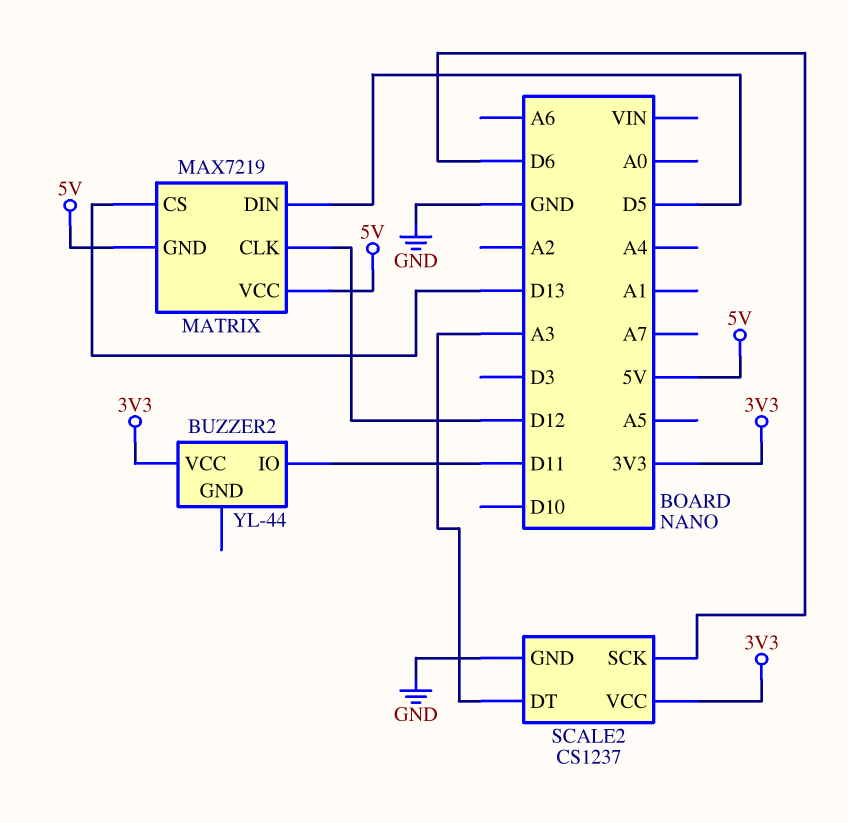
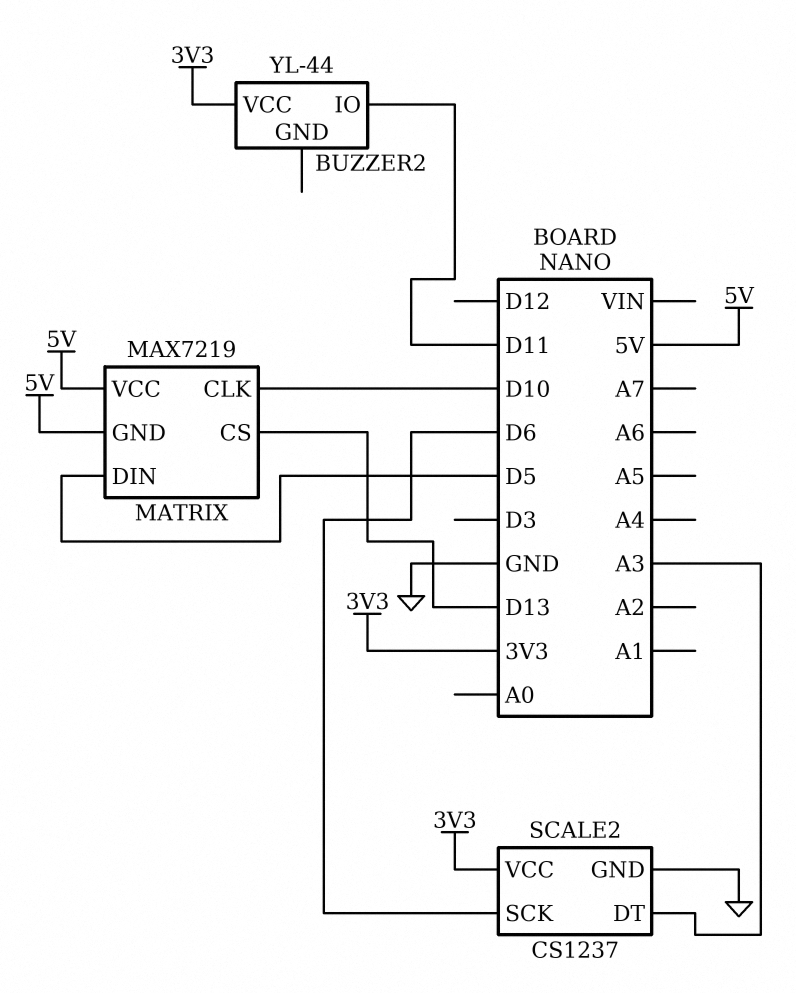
MATRIX pin CLK: D12 -> D10

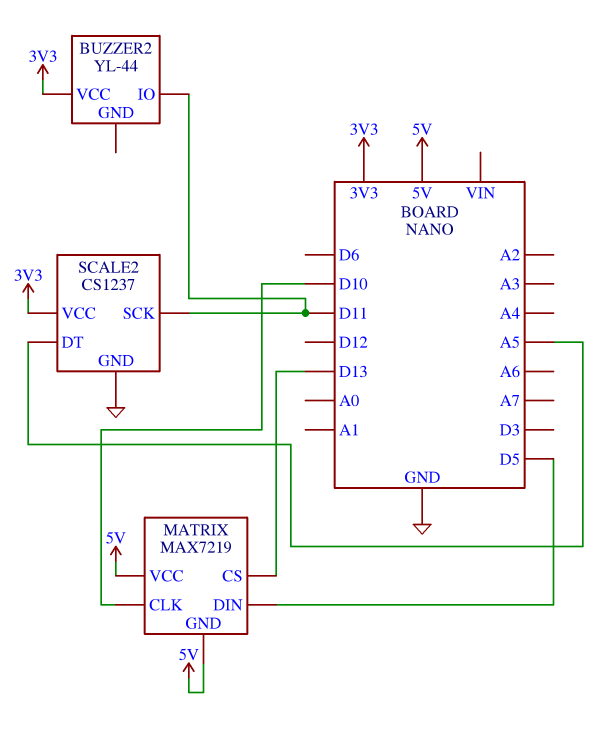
SCALE2 pin DT: A3 -> A5
SCALE2 pin SCK: D6 -> D11

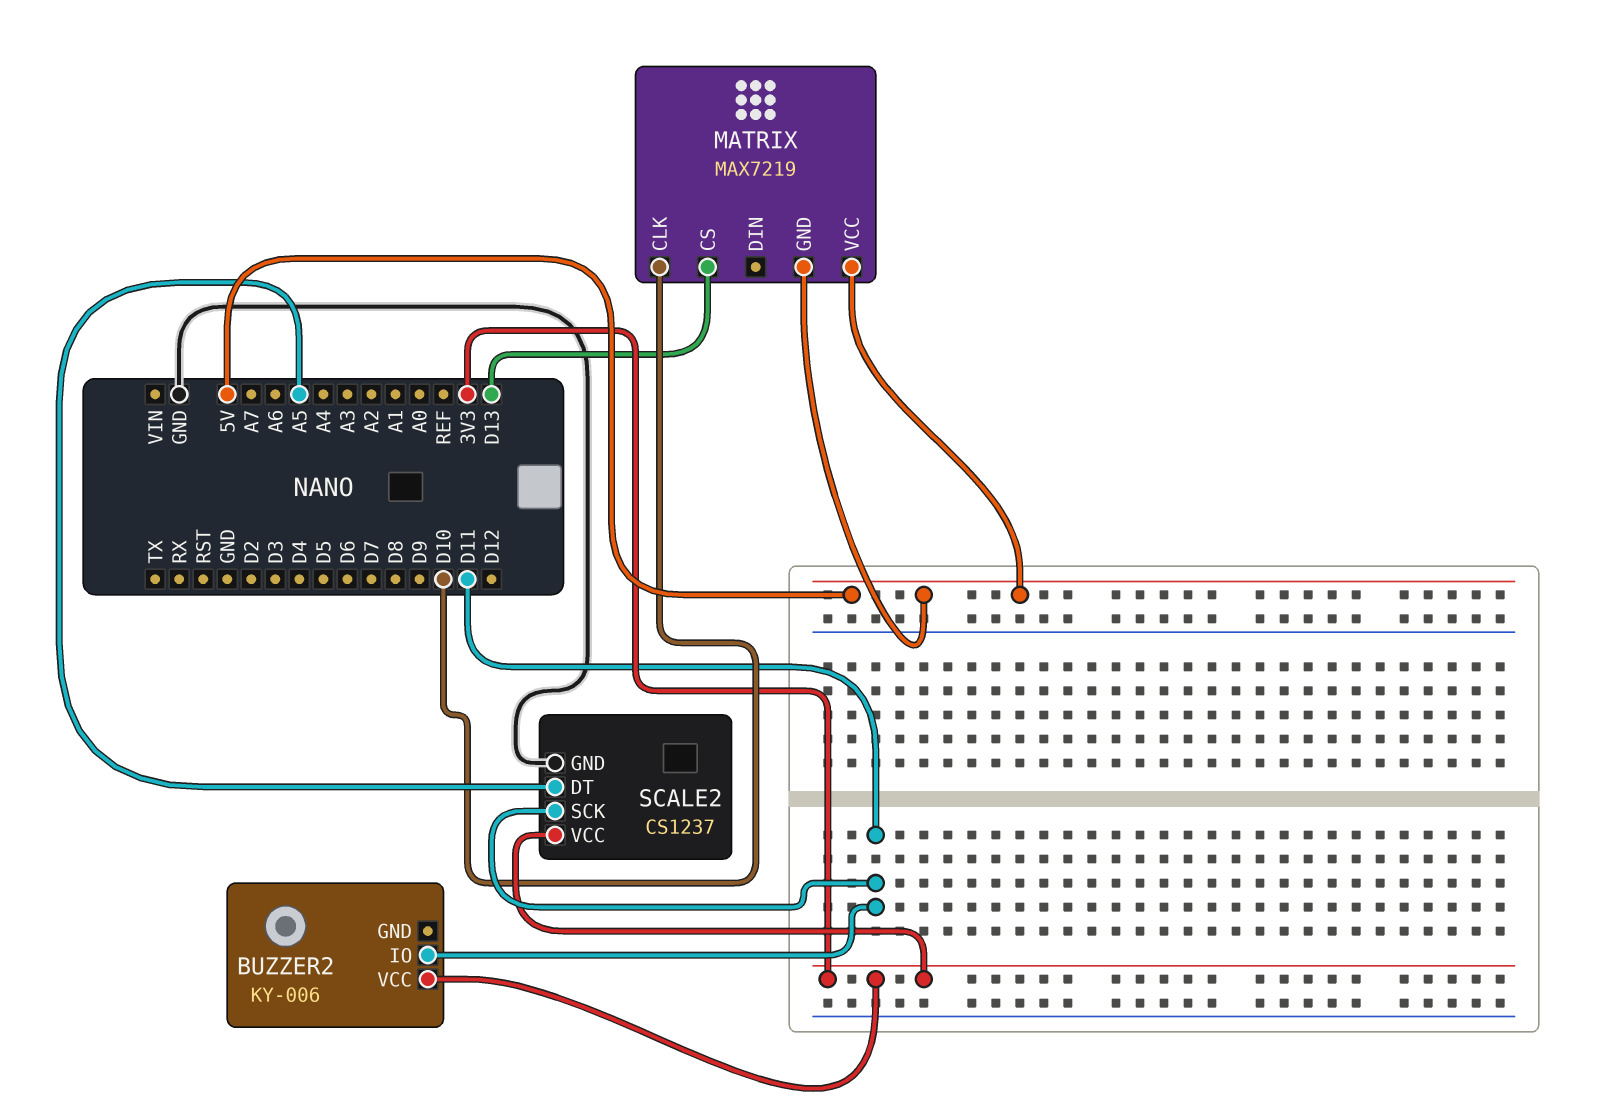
BUZZER2: YL-44 -> KY-006
MATRIX pin DIN: D5 -> none

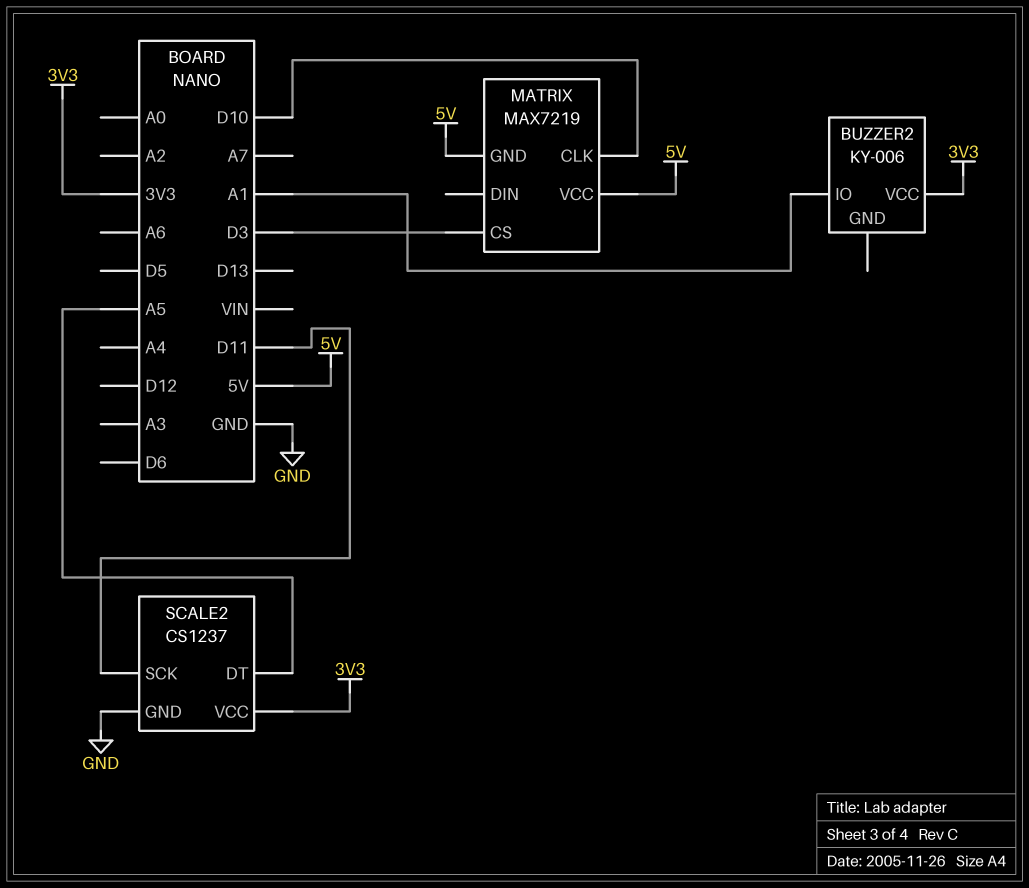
BUZZER2 pin IO: D11 -> A1
MATRIX pin CS: D13 -> D3

